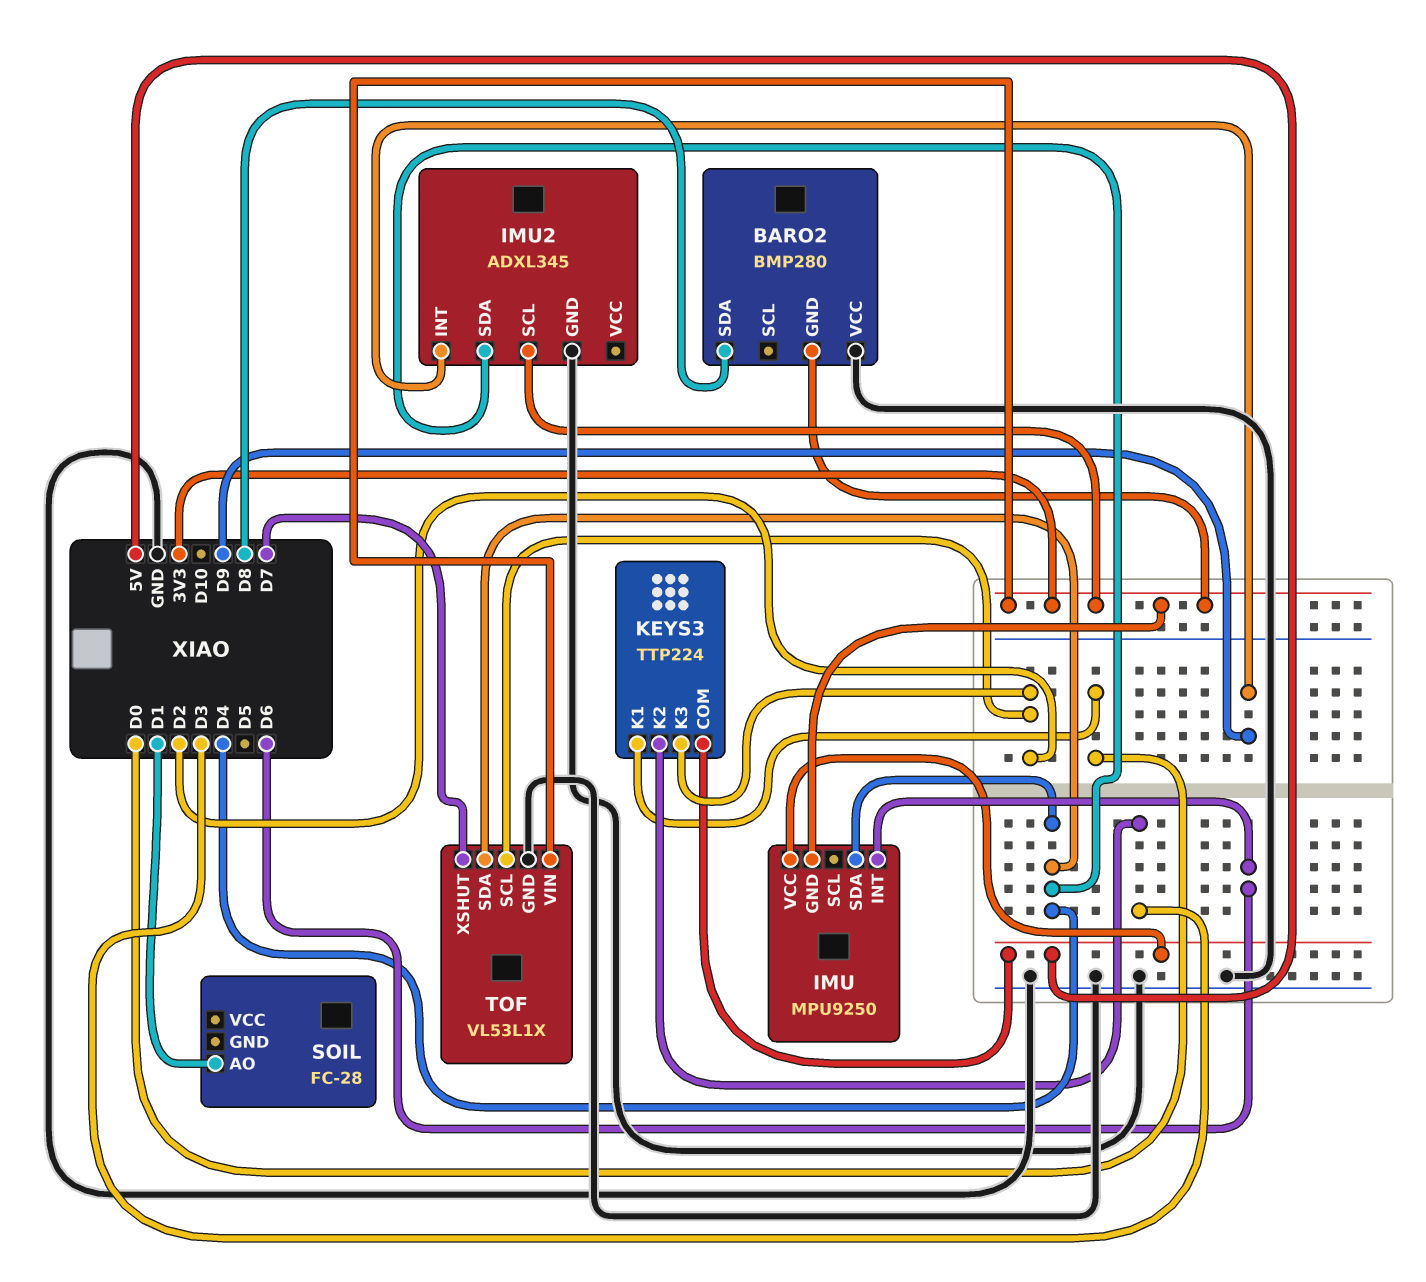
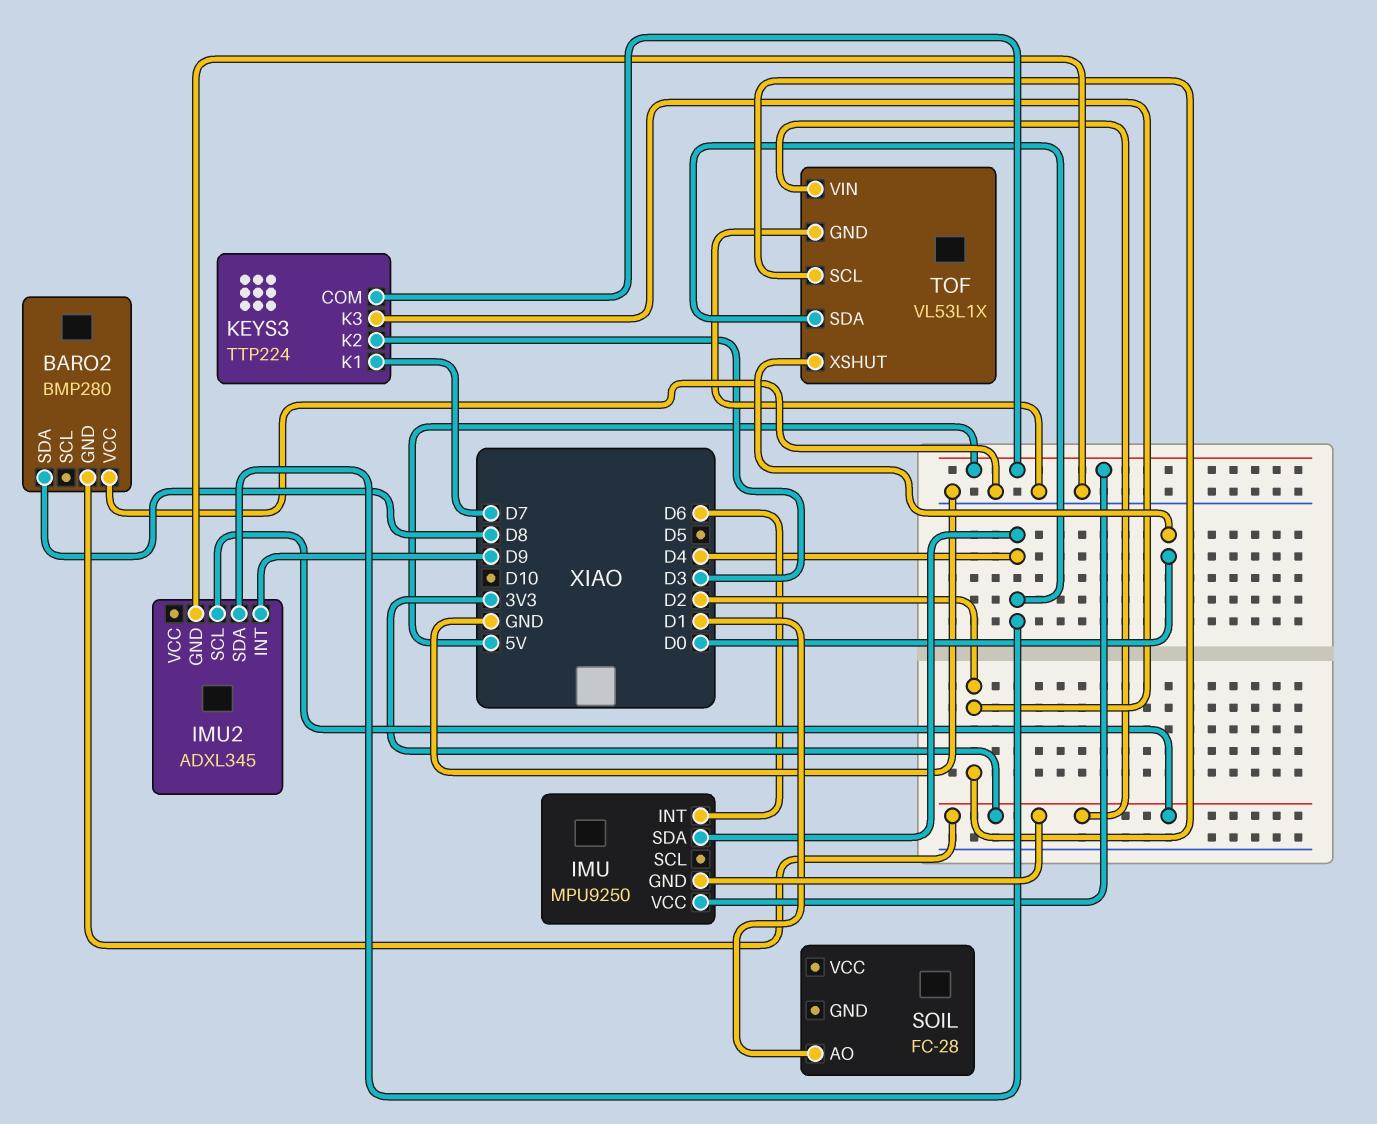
KEYS3 pin K1: D0 -> D7
TOF pin XSHUT: D7 -> D0

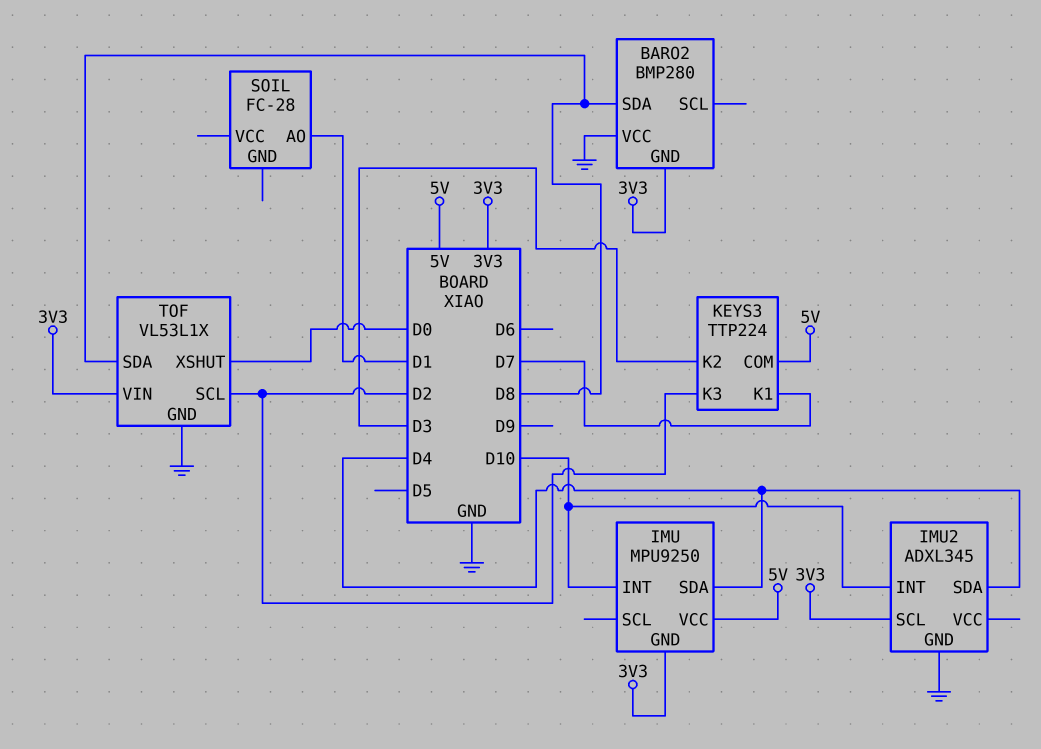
IMU pin INT: D6 -> D10
IMU2 pin INT: D9 -> D10
TOF pin SDA: D4 -> D8

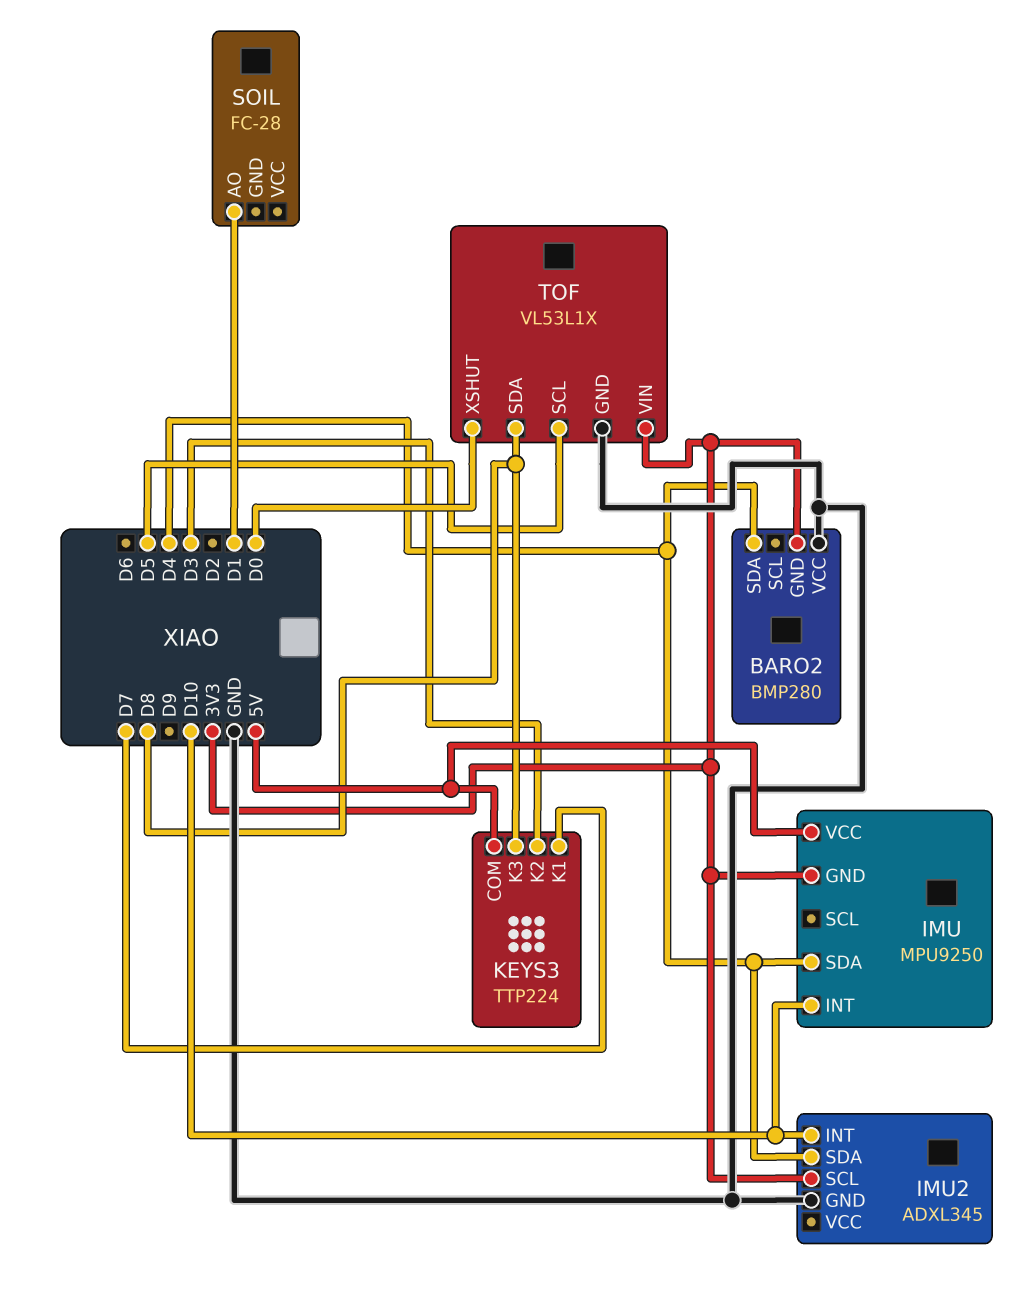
BARO2 pin SDA: D8 -> D4
KEYS3 pin K3: D2 -> D8
TOF pin SCL: D2 -> D5

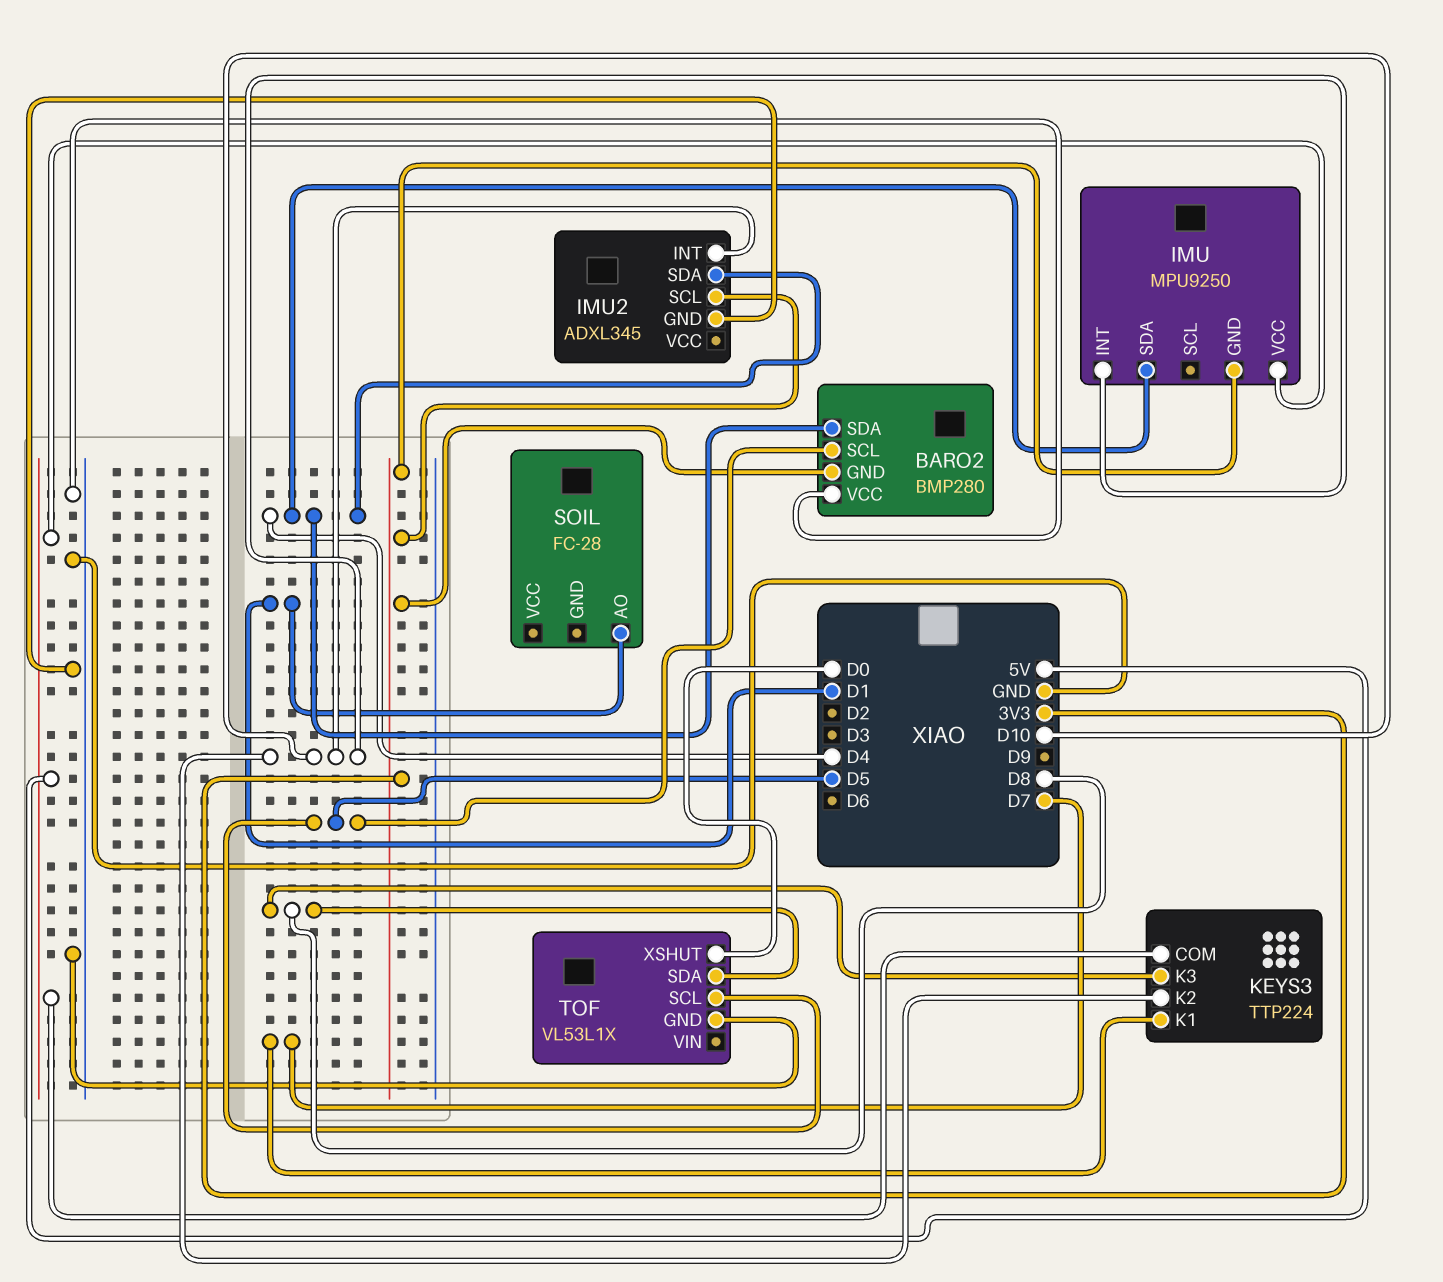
BARO2 pin SCL: none -> D5
KEYS3 pin K2: D3 -> D10
TOF pin VIN: 3V3 -> none

